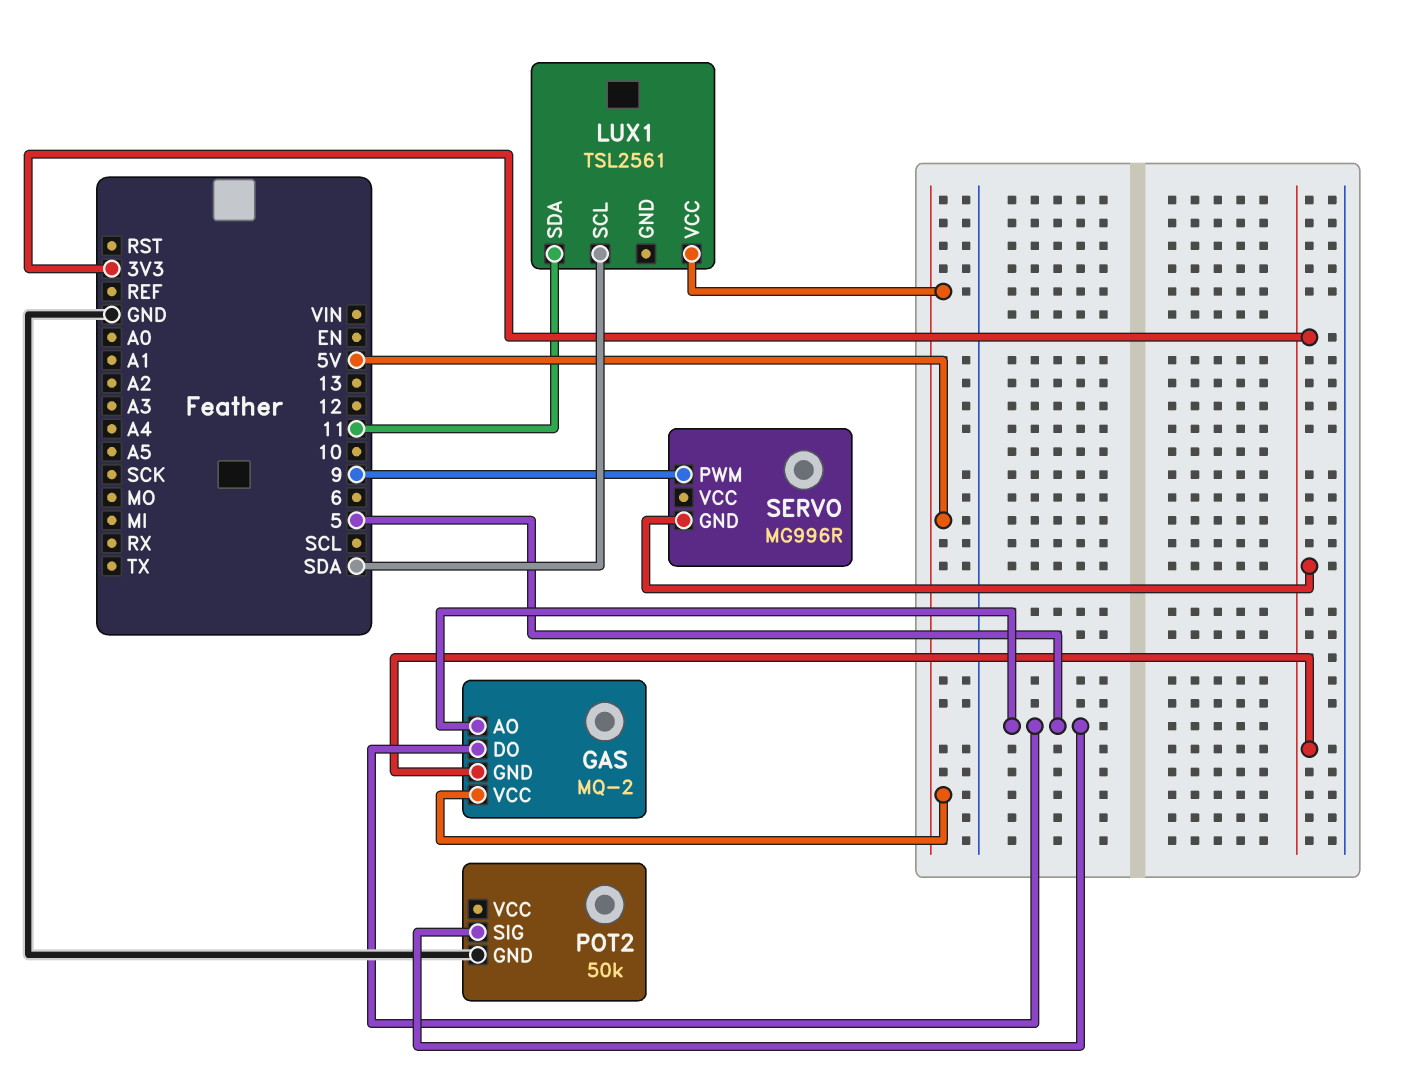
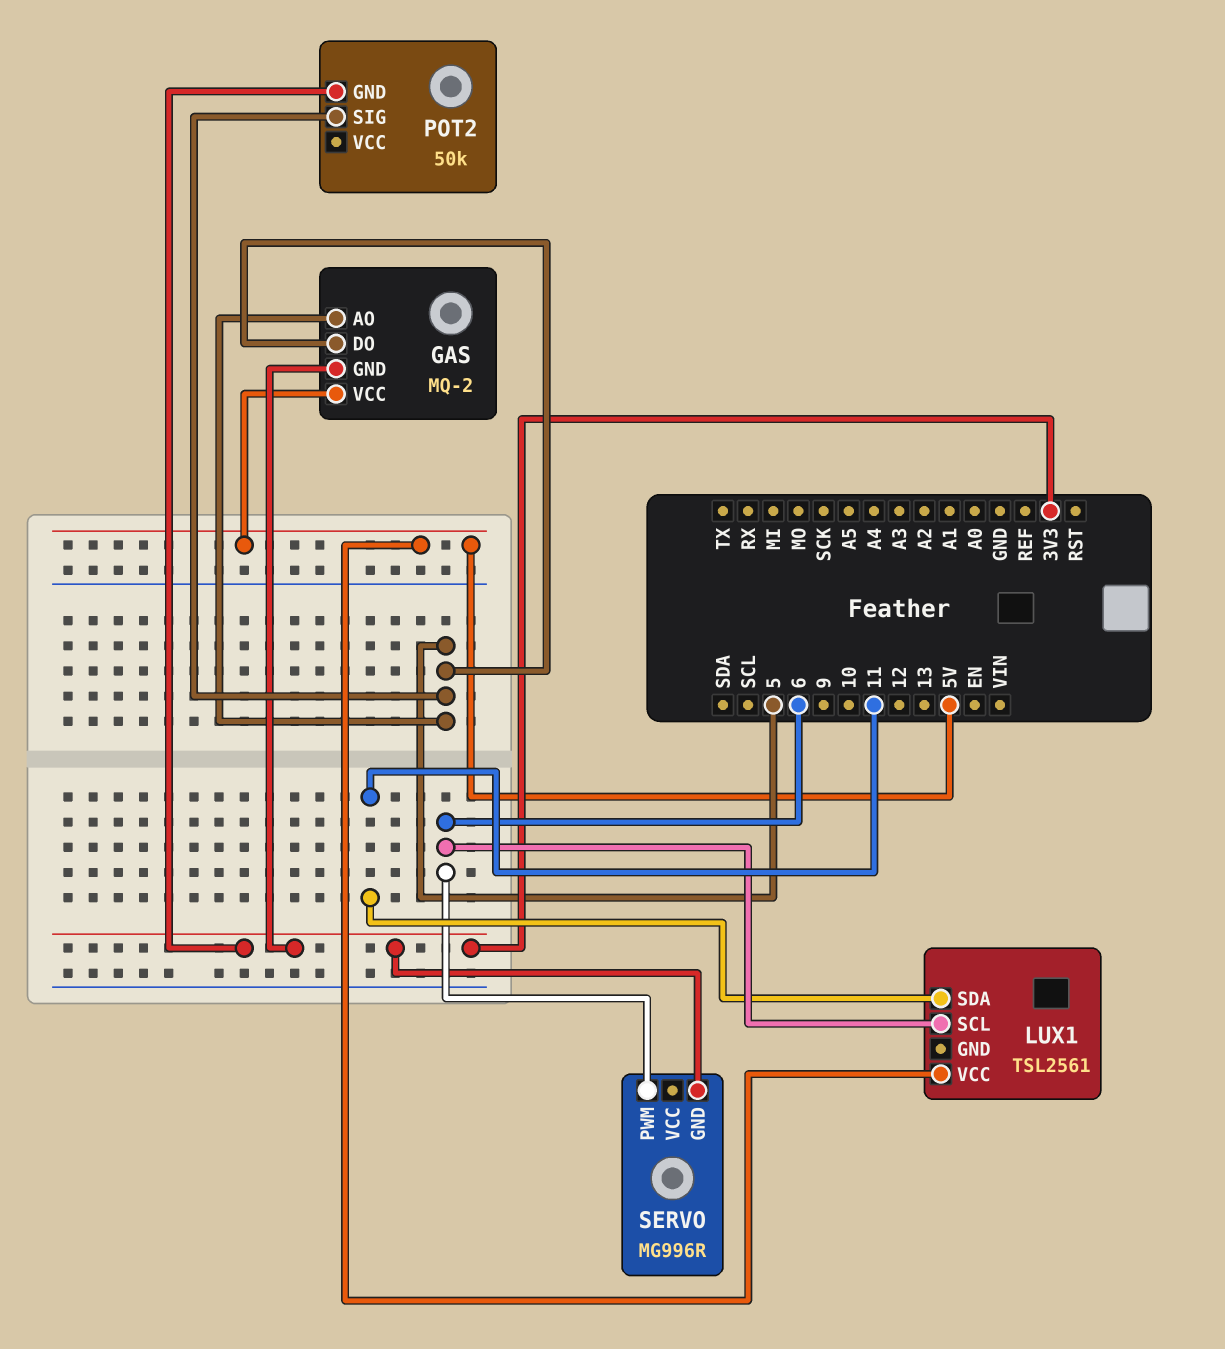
LUX1 pin SCL: SDA -> 6
POT2 pin GND: GND -> 3V3
SERVO pin PWM: 9 -> 6

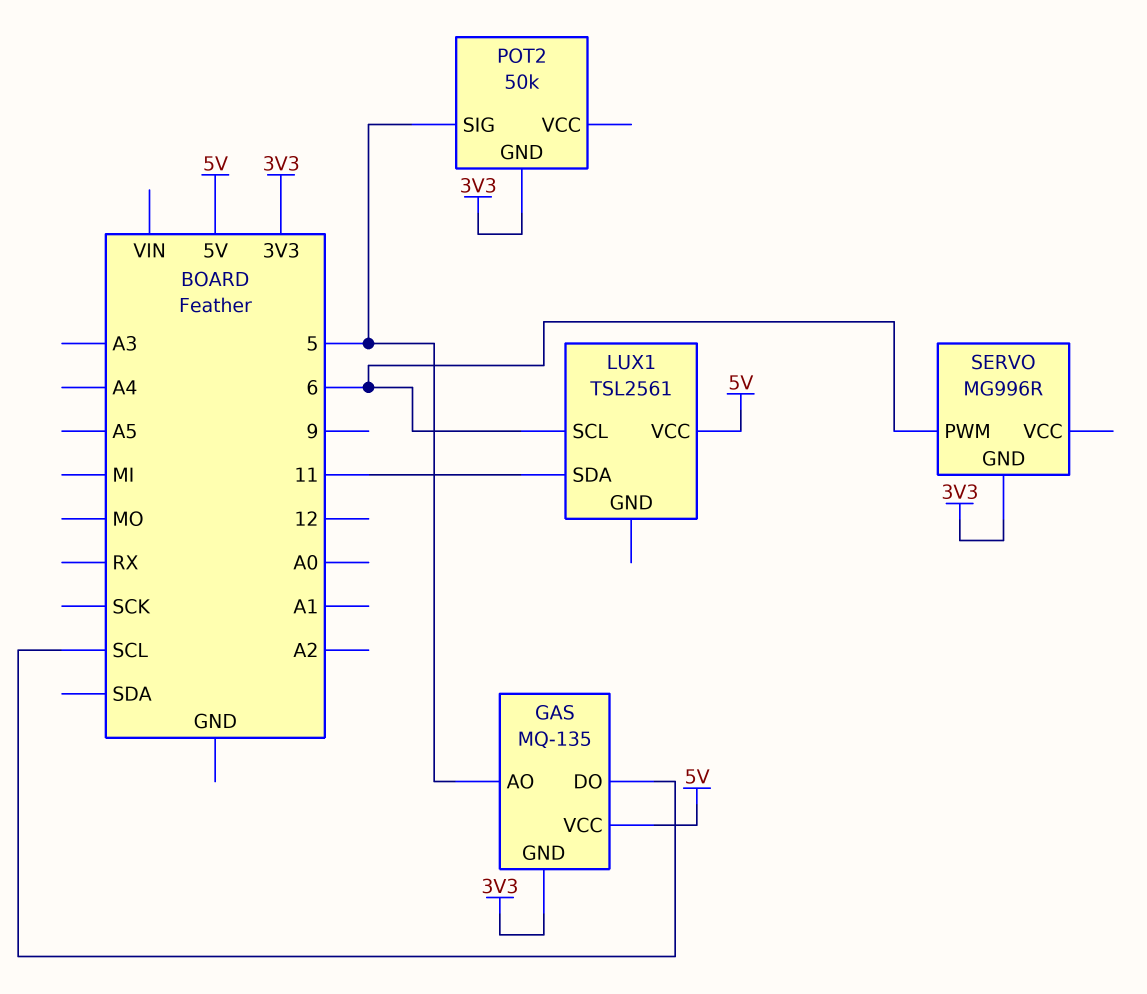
GAS: MQ-2 -> MQ-135
GAS pin DO: 5 -> SCL

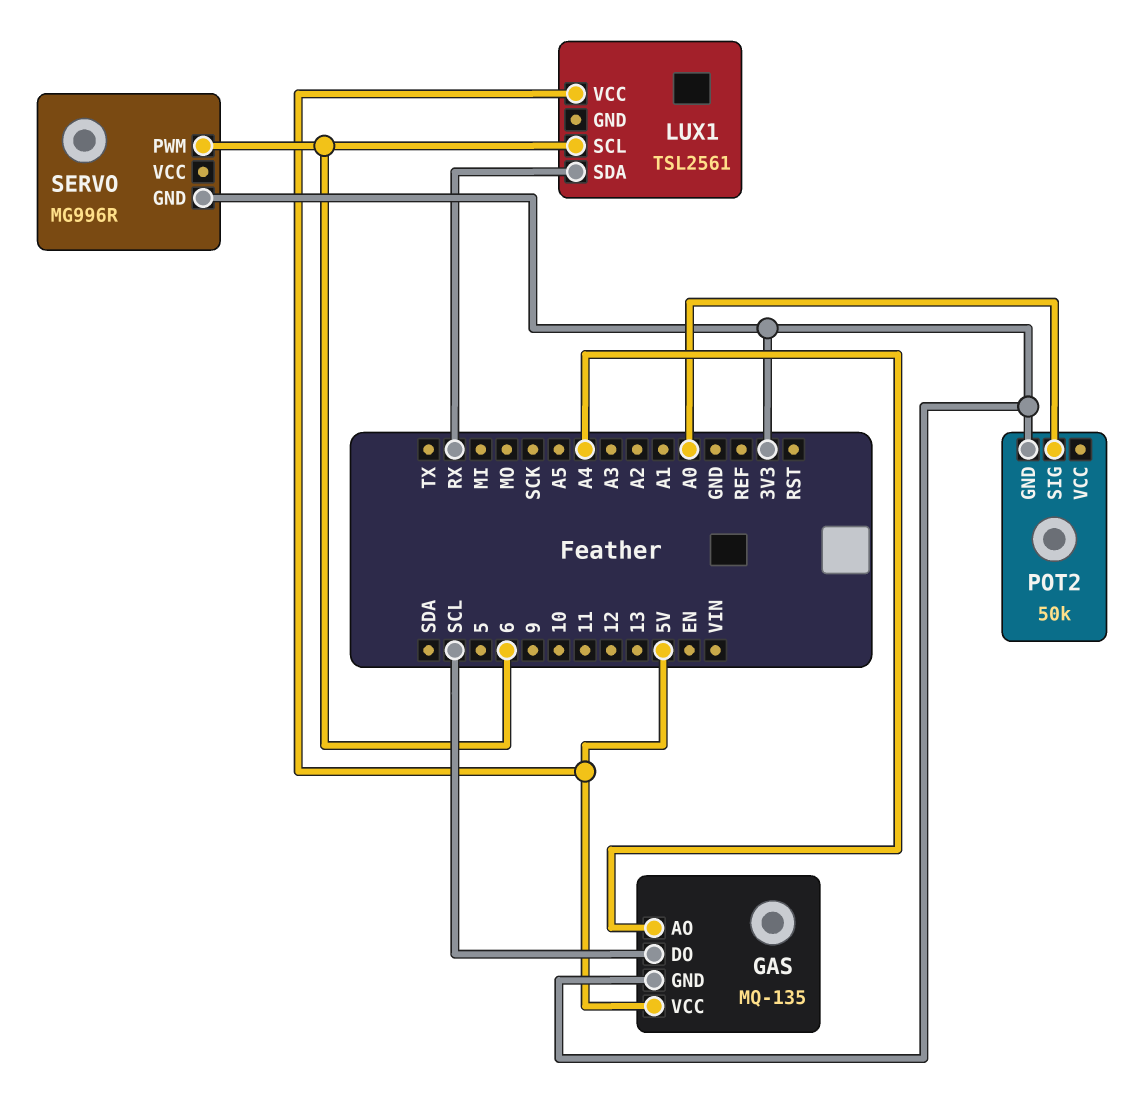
GAS pin AO: 5 -> A4
LUX1 pin SDA: 11 -> RX
POT2 pin SIG: 5 -> A0

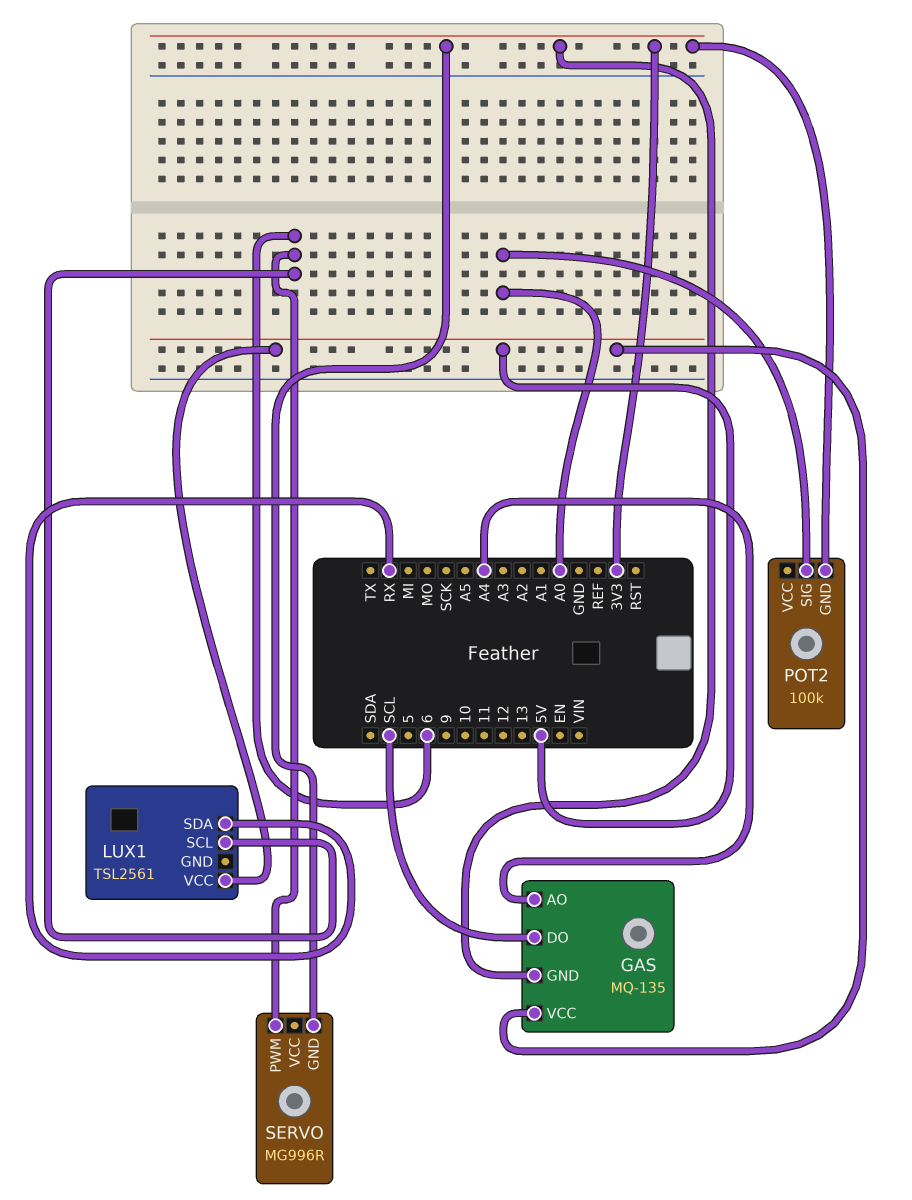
POT2: 50k -> 100k

